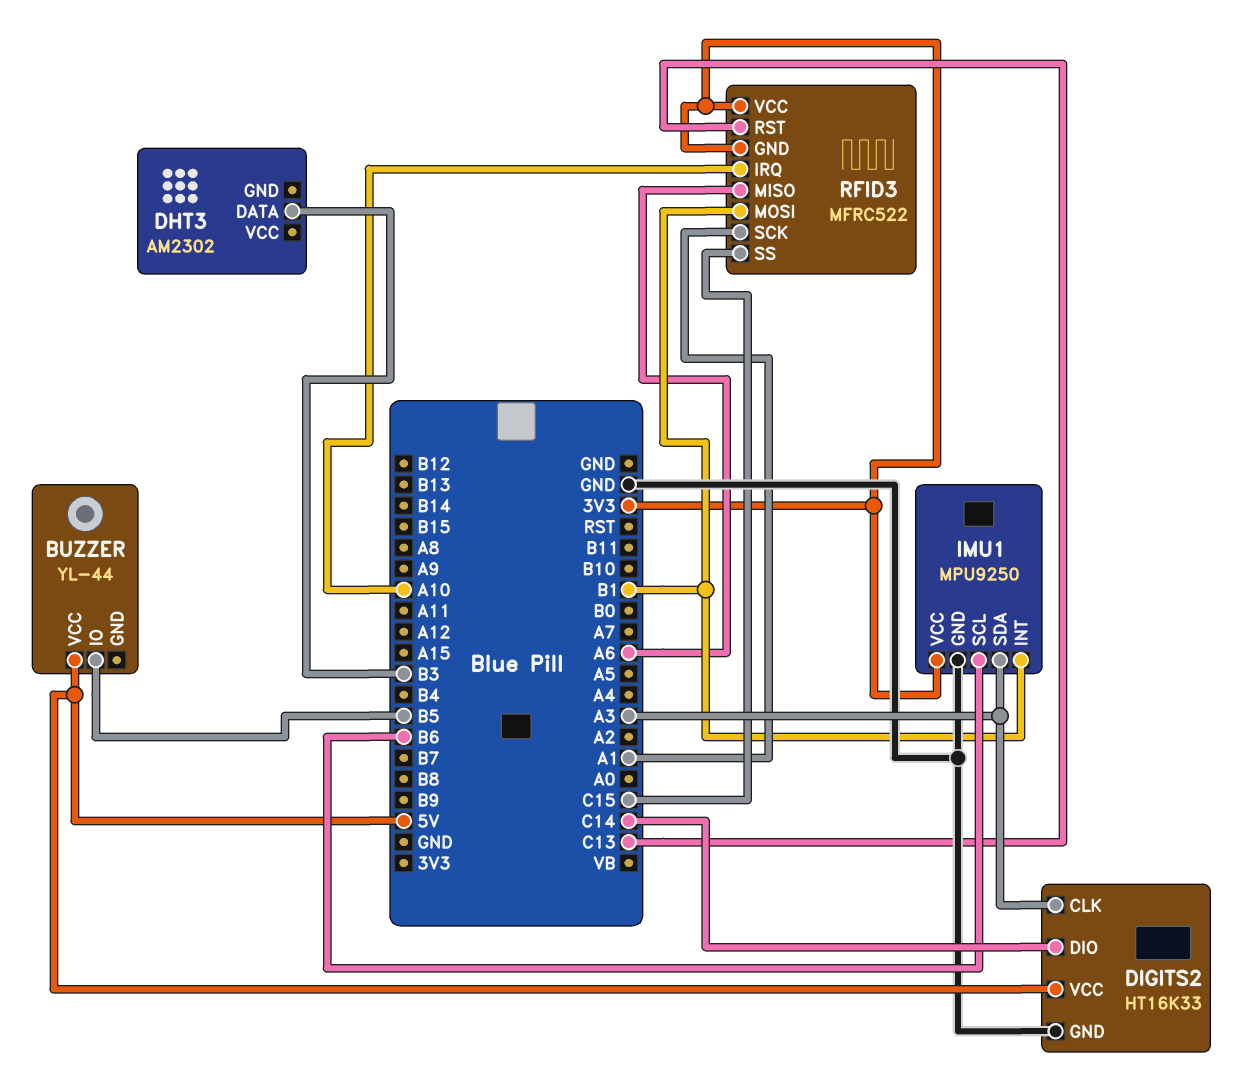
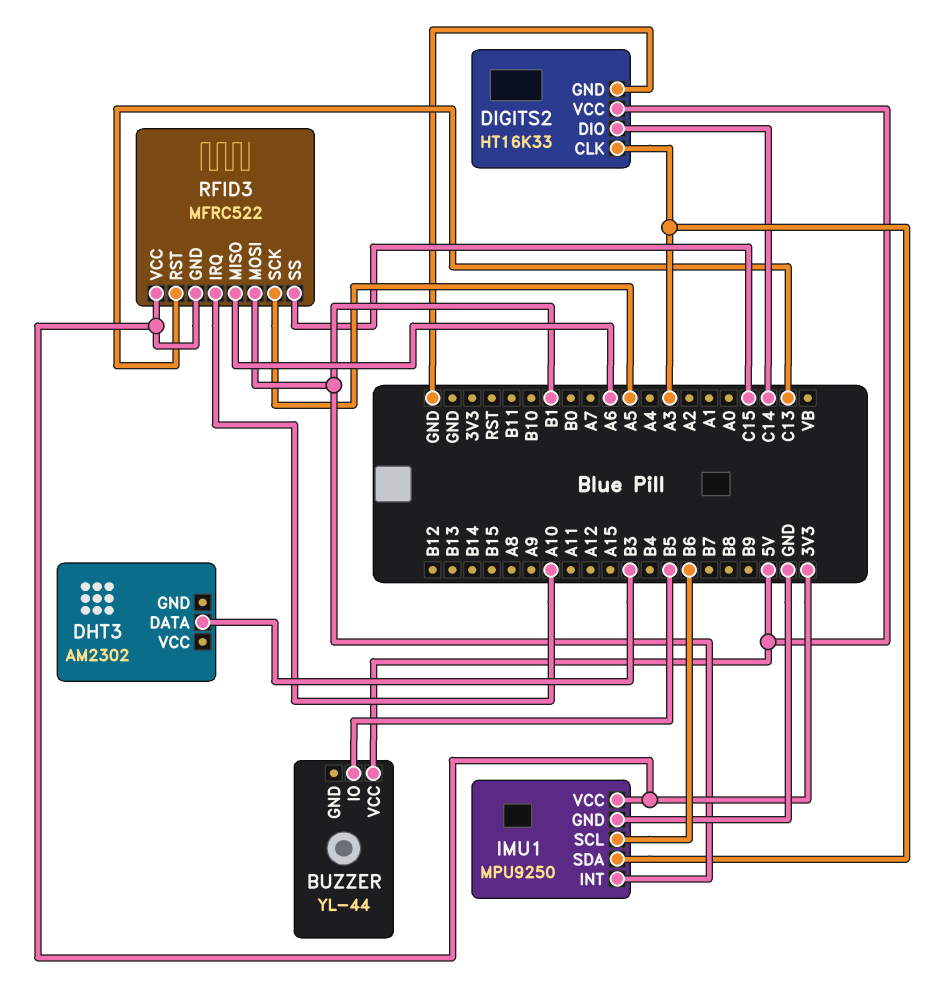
RFID3 pin SCK: A1 -> A5

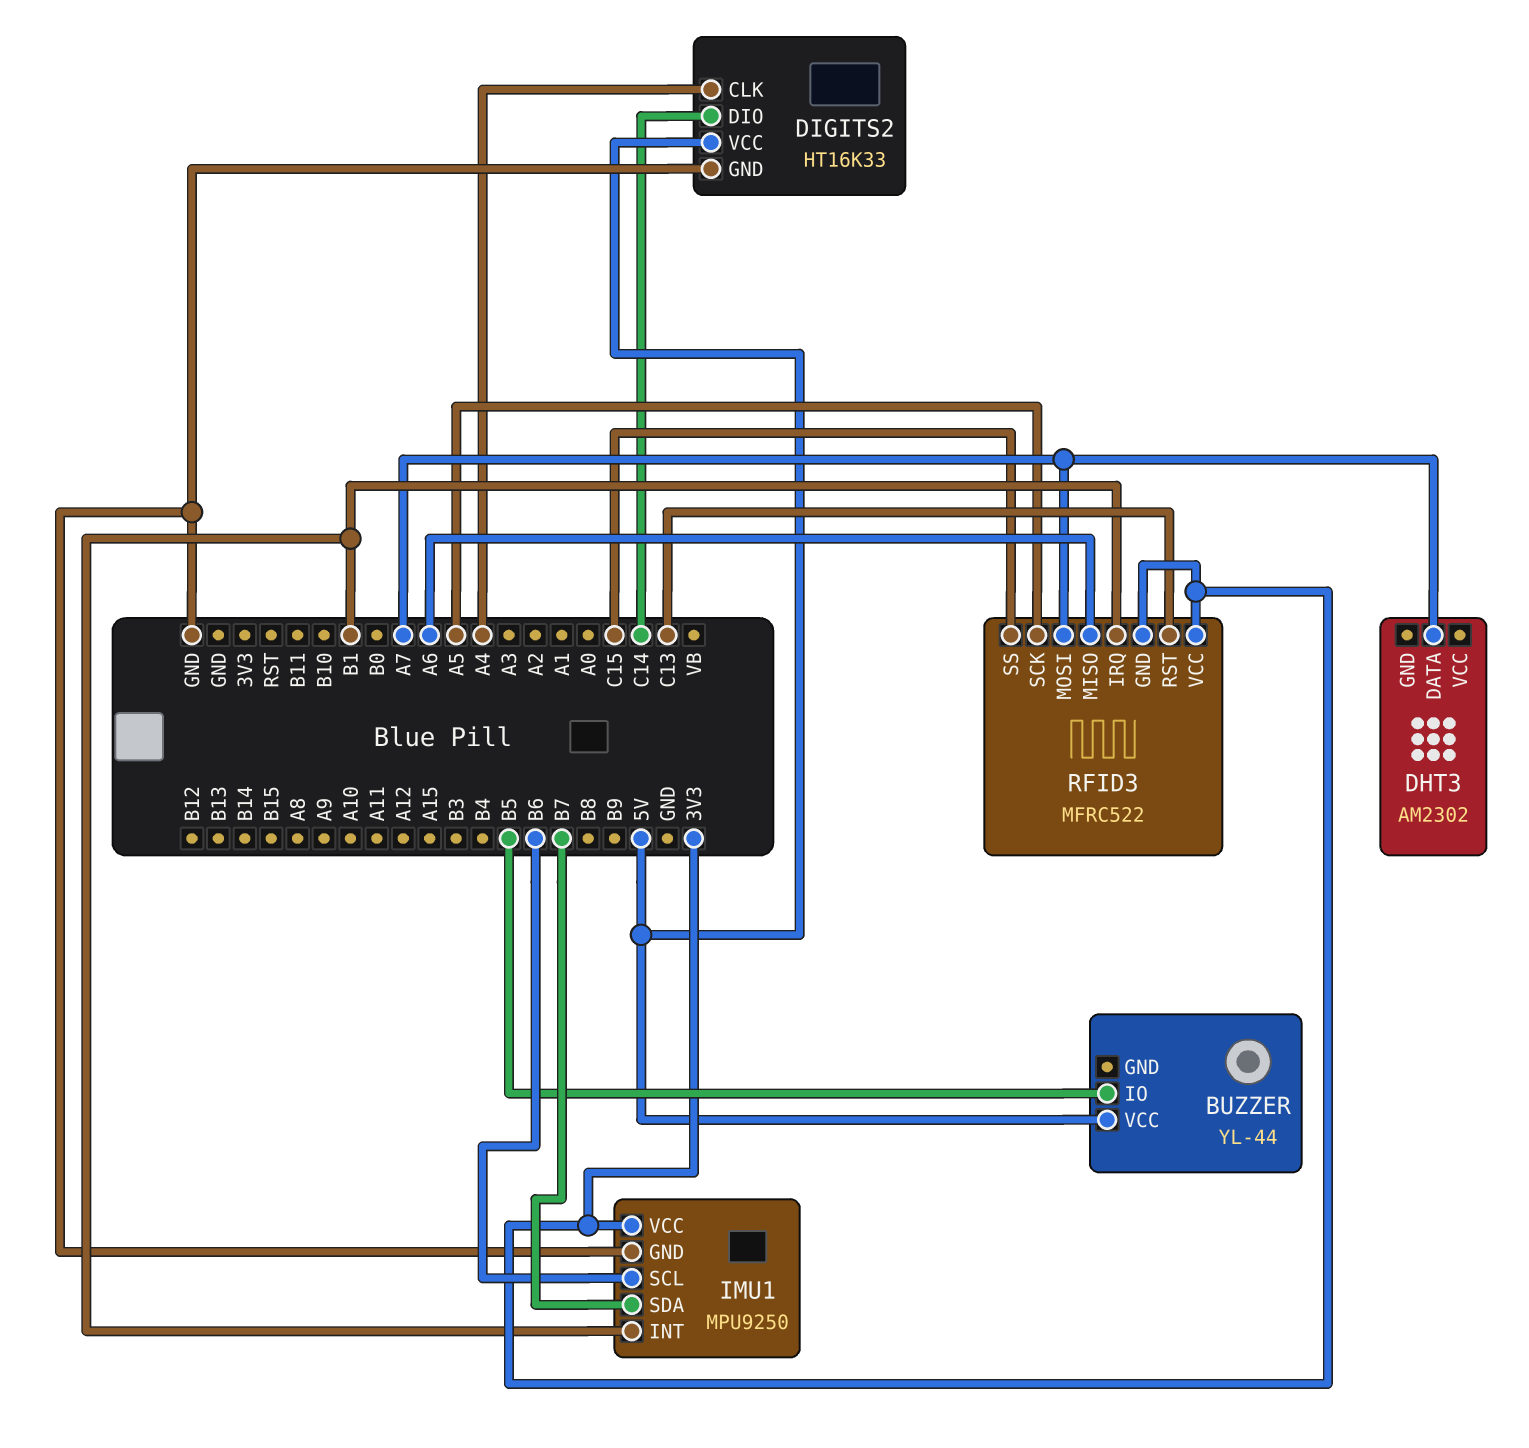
DHT3 pin DATA: B3 -> A7
DIGITS2 pin CLK: A3 -> A4
IMU1 pin SDA: A3 -> B7
RFID3 pin IRQ: A10 -> B1
RFID3 pin MOSI: B1 -> A7

